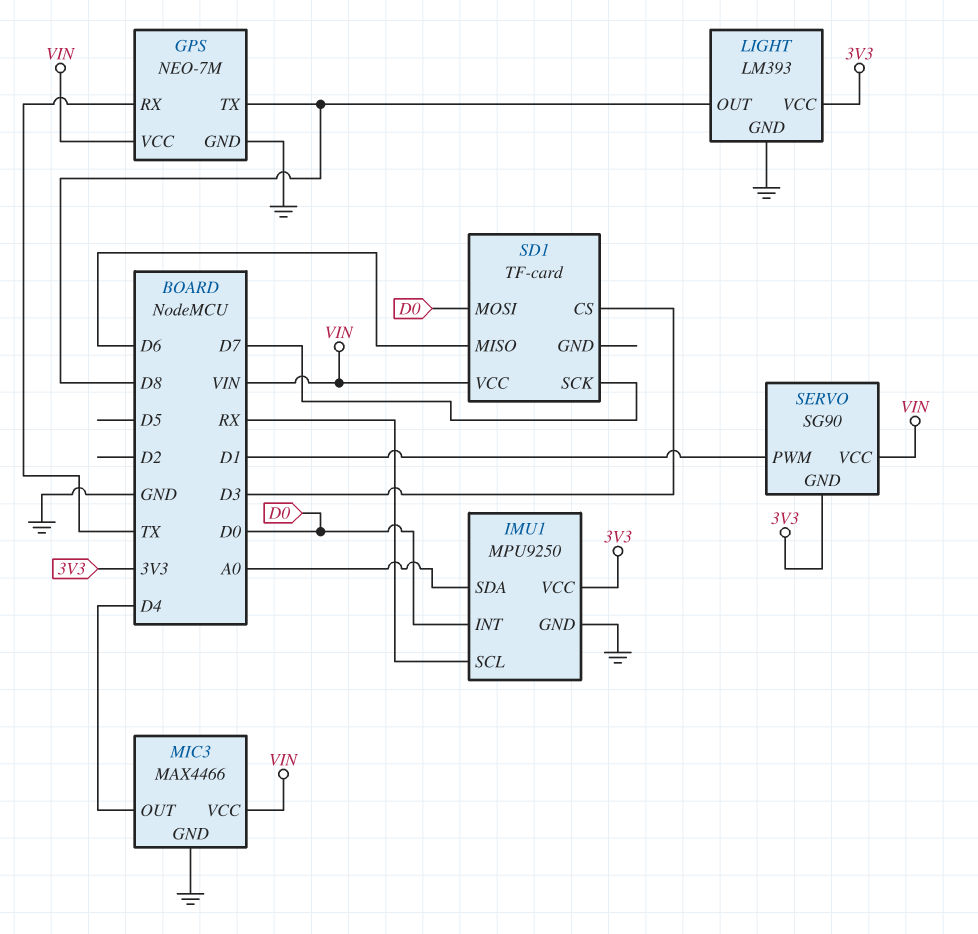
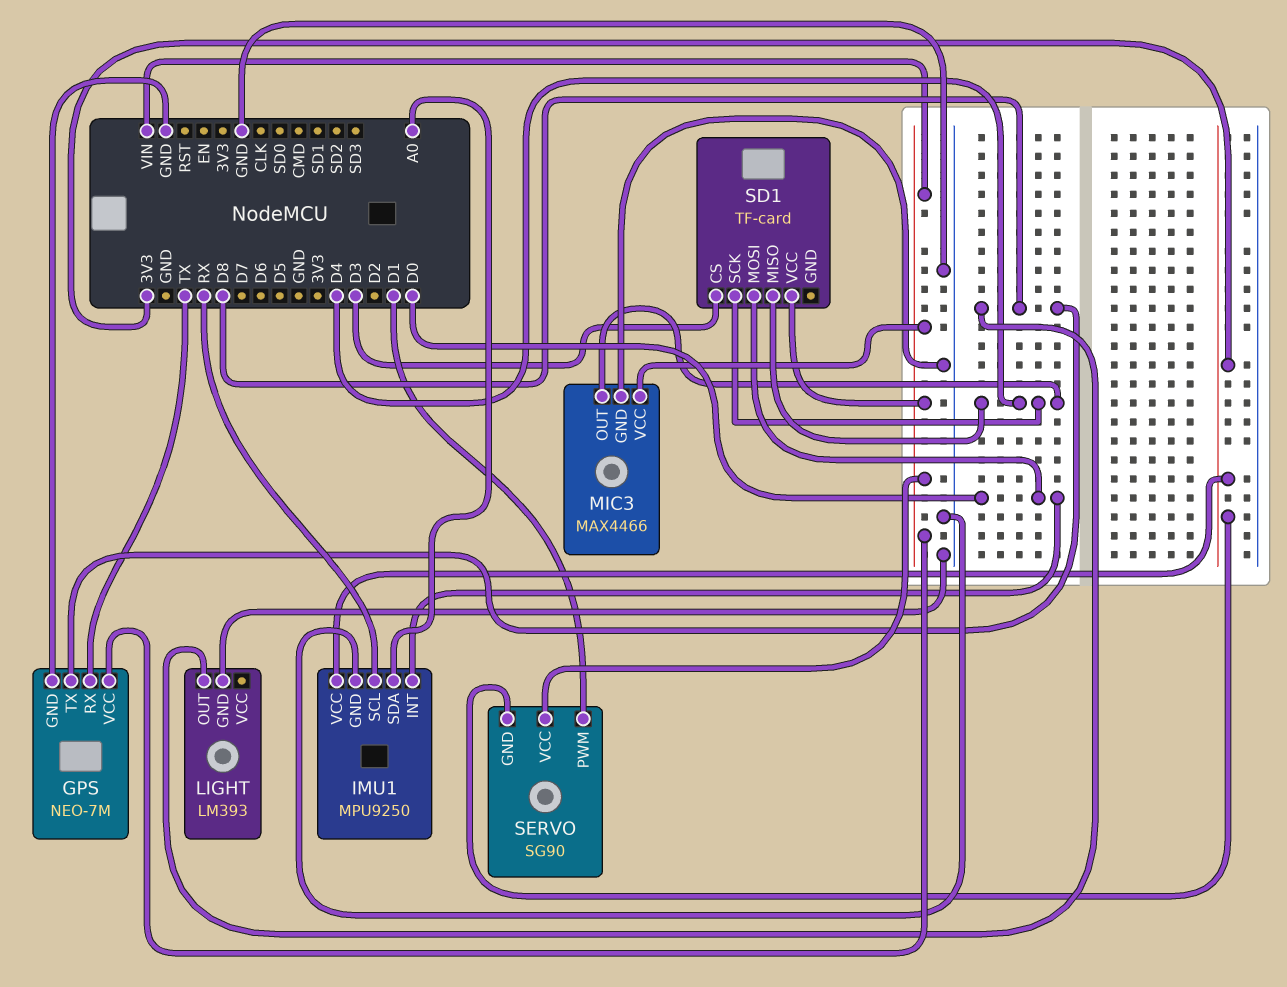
LIGHT pin VCC: 3V3 -> none
SD1 pin MISO: D6 -> D4
SD1 pin SCK: D7 -> D4

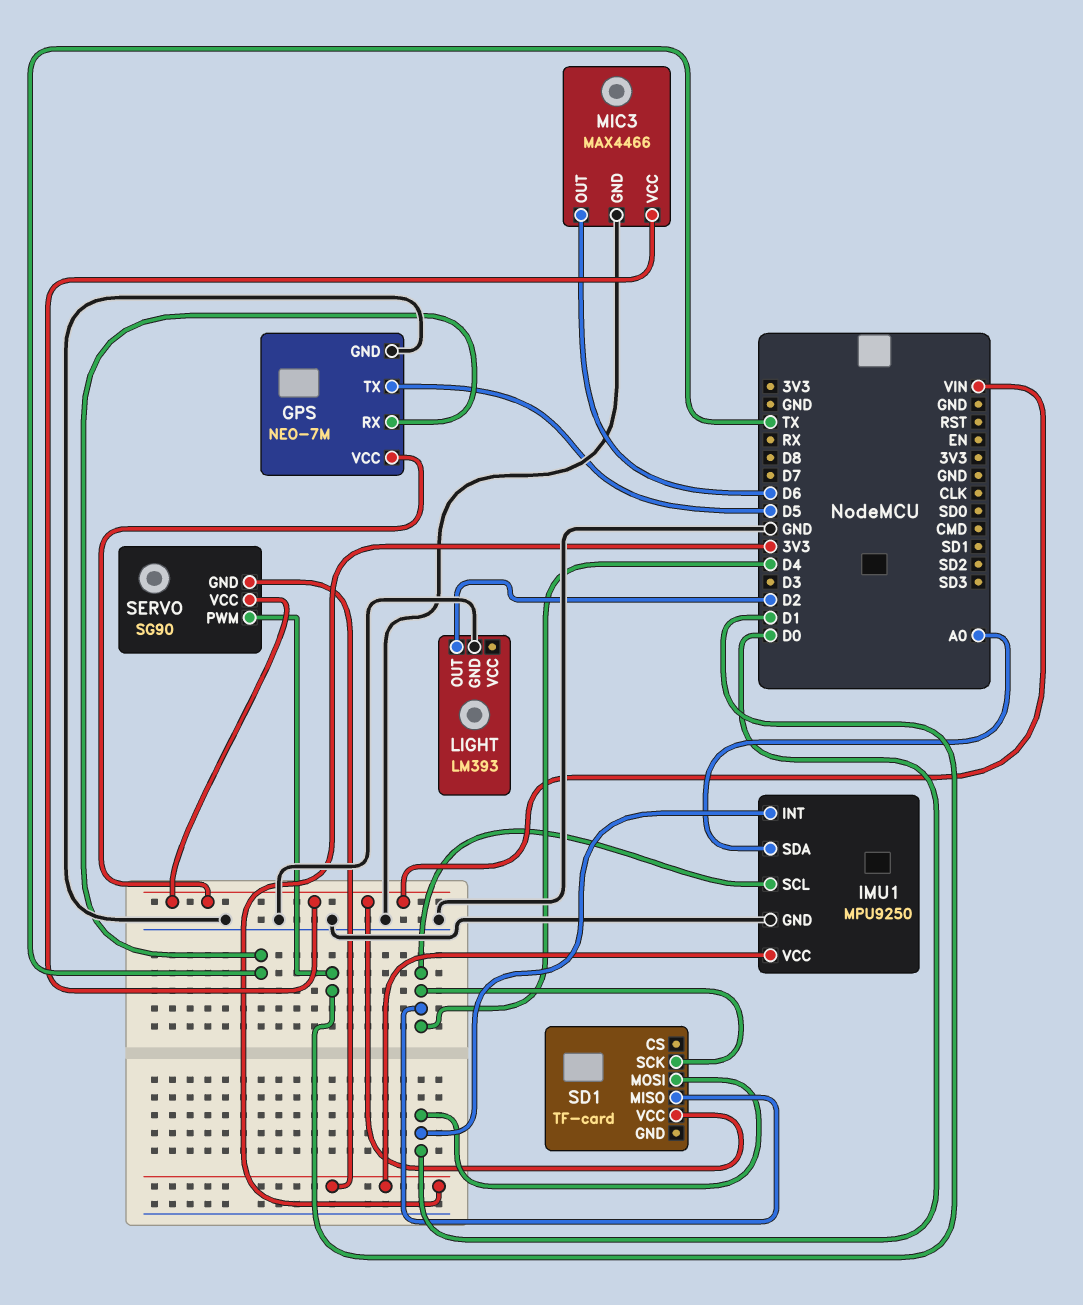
GPS pin TX: D8 -> D5
IMU1 pin SCL: RX -> D4
LIGHT pin OUT: D8 -> D2
MIC3 pin OUT: D4 -> D6
SD1 pin CS: D3 -> none

